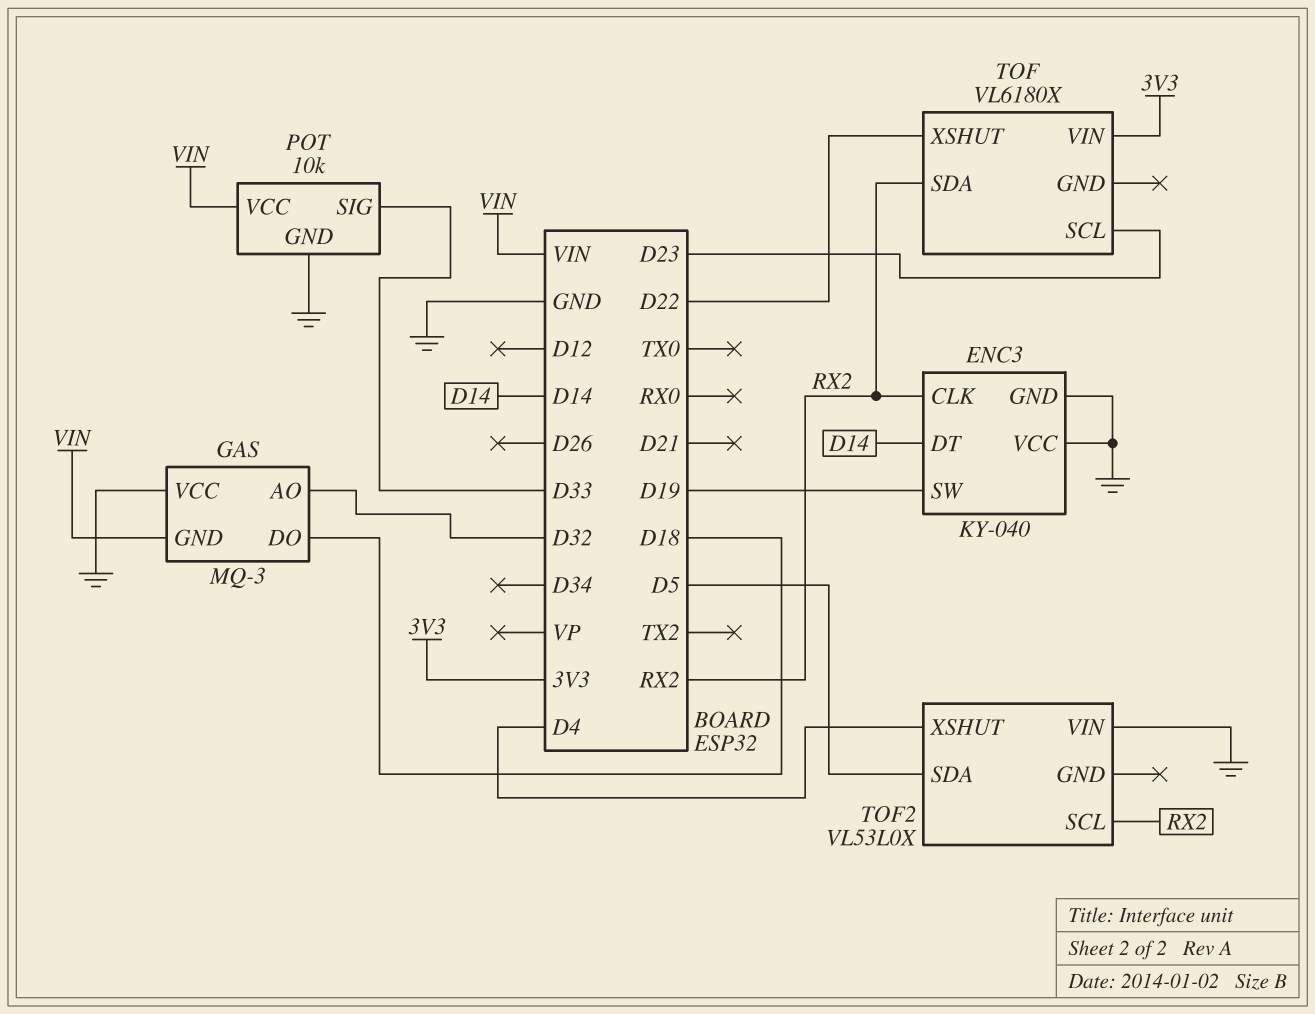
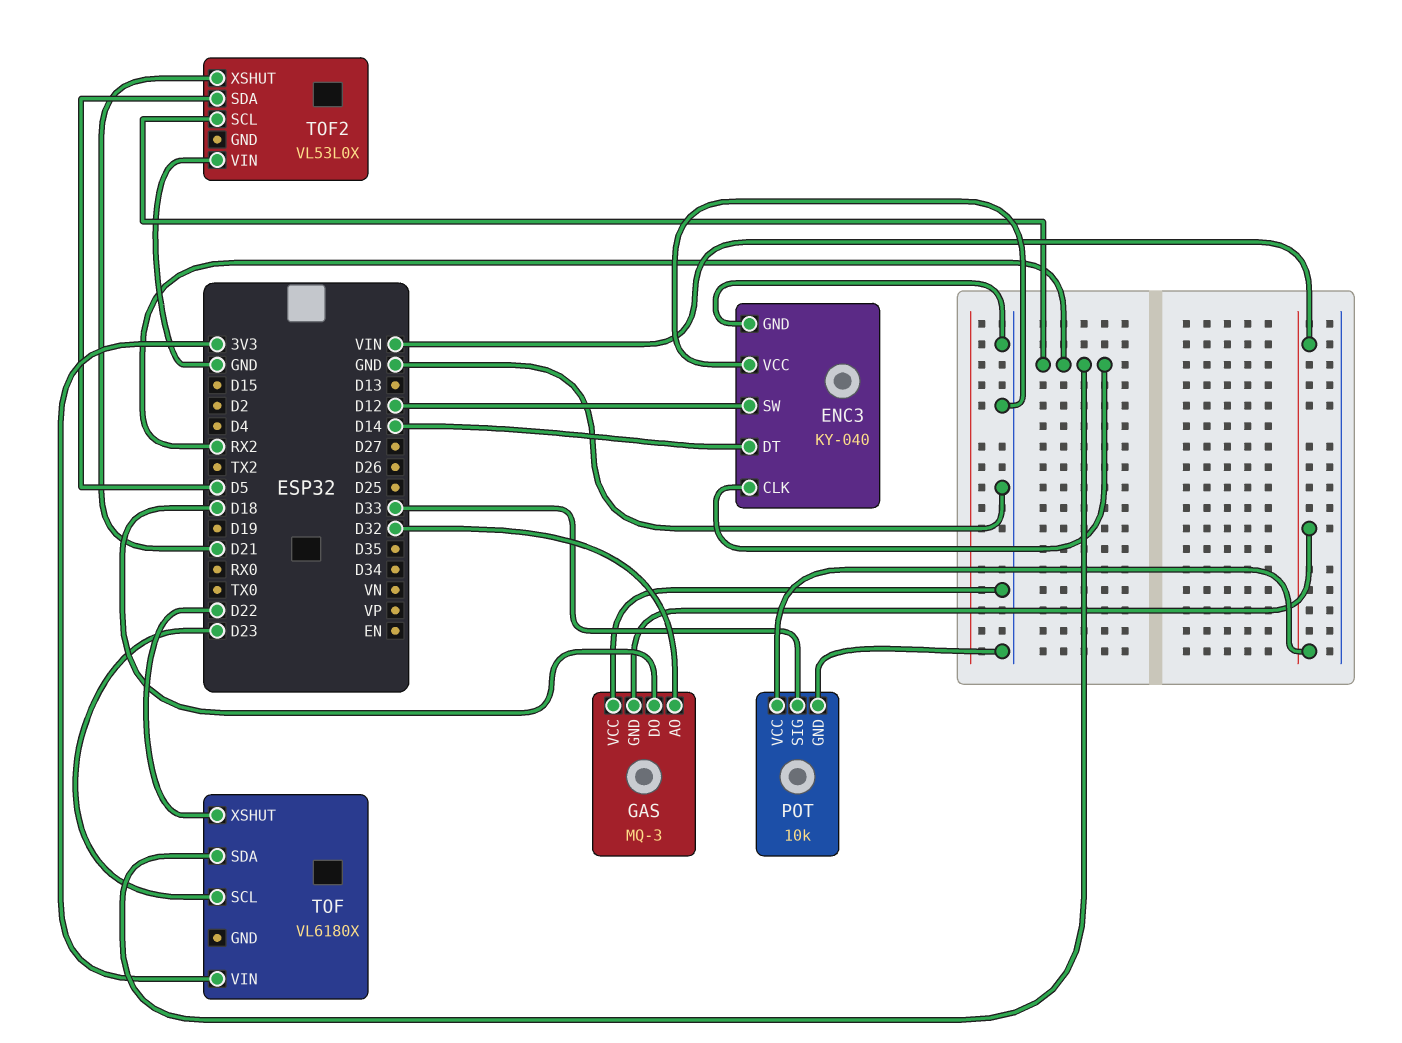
ENC3 pin SW: D19 -> D12
TOF2 pin XSHUT: D4 -> D21

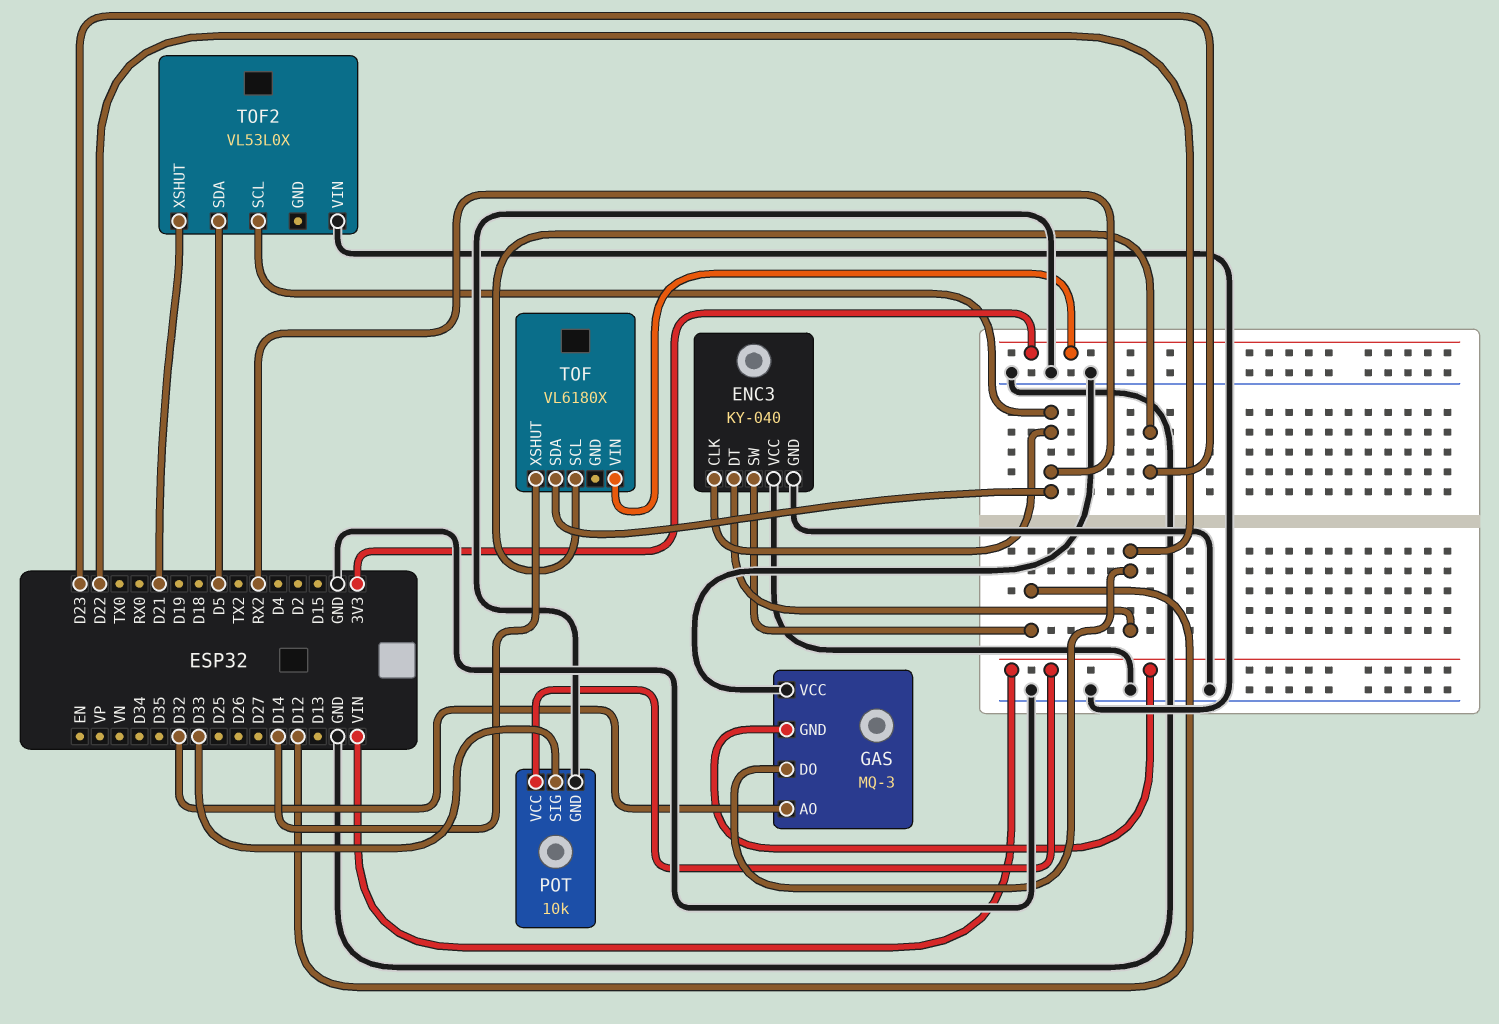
ENC3 pin DT: D14 -> D22
GAS pin DO: D18 -> D22
TOF pin XSHUT: D22 -> D14

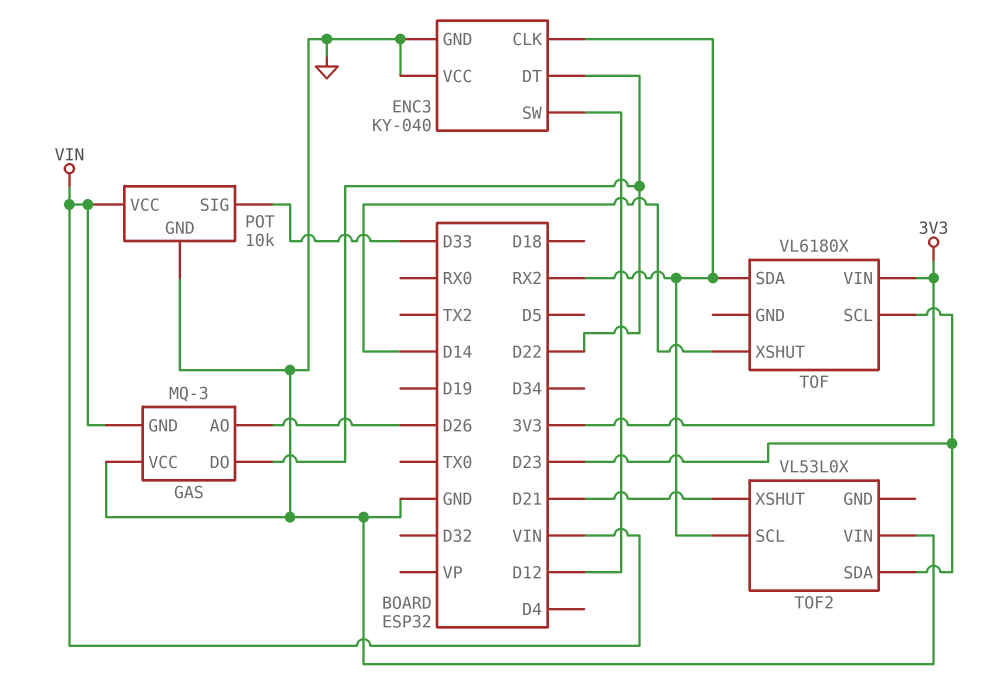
GAS pin AO: D32 -> D26
TOF2 pin SDA: D5 -> D23

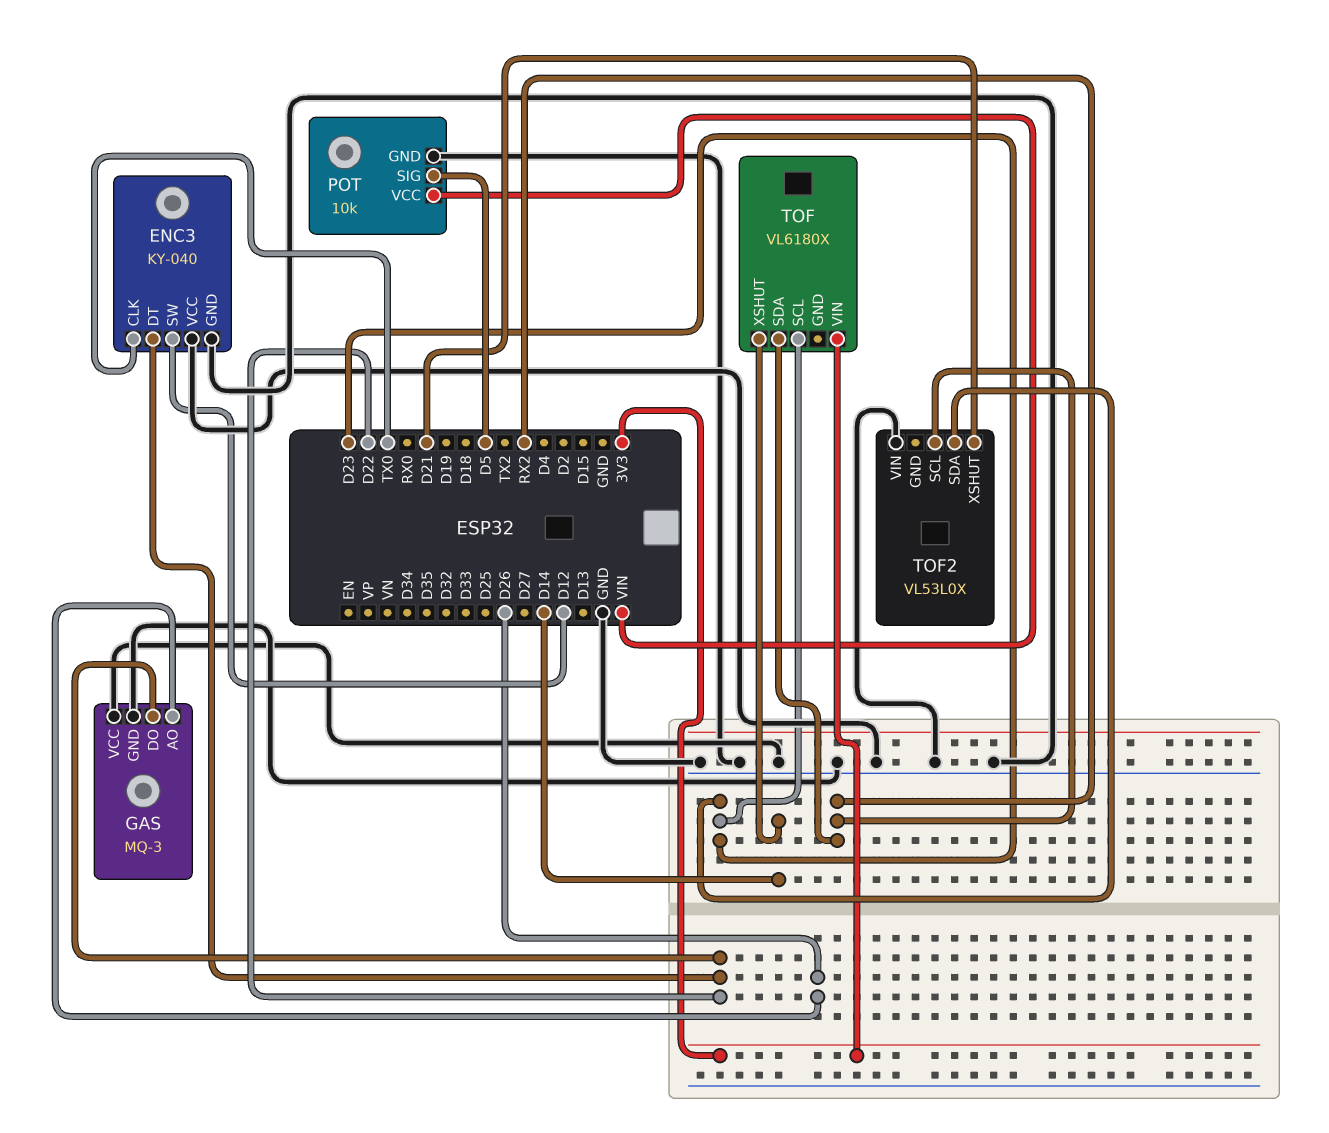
ENC3 pin CLK: RX2 -> TX0
GAS pin GND: VIN -> GND
POT pin SIG: D33 -> D5

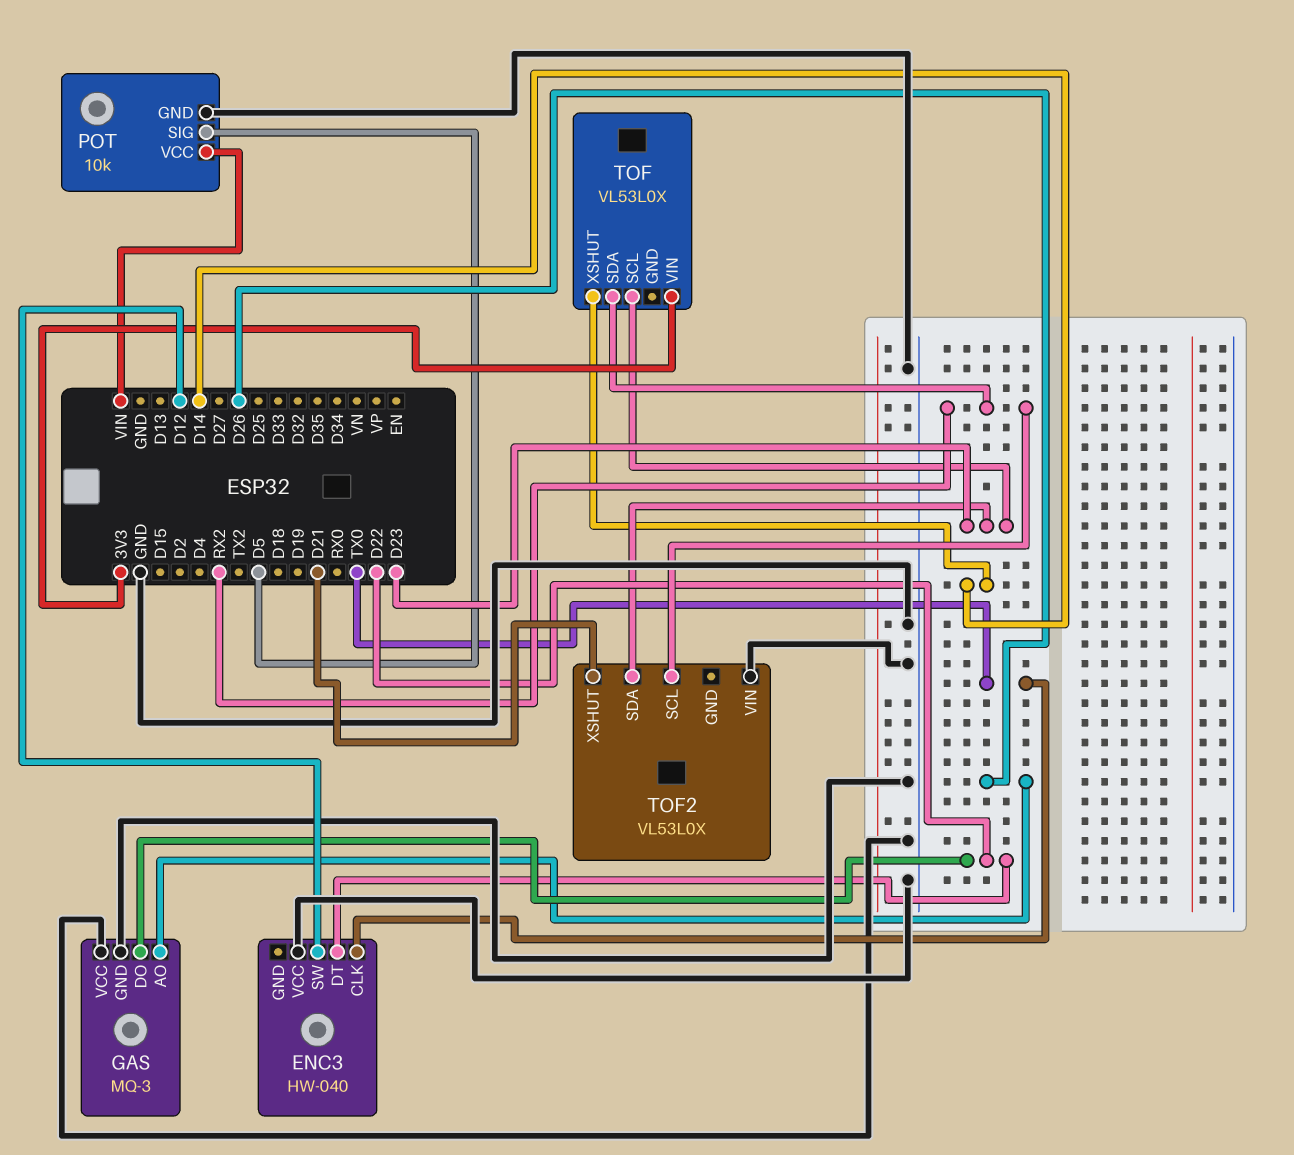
ENC3: KY-040 -> HW-040
ENC3 pin GND: GND -> none
TOF: VL6180X -> VL53L0X

